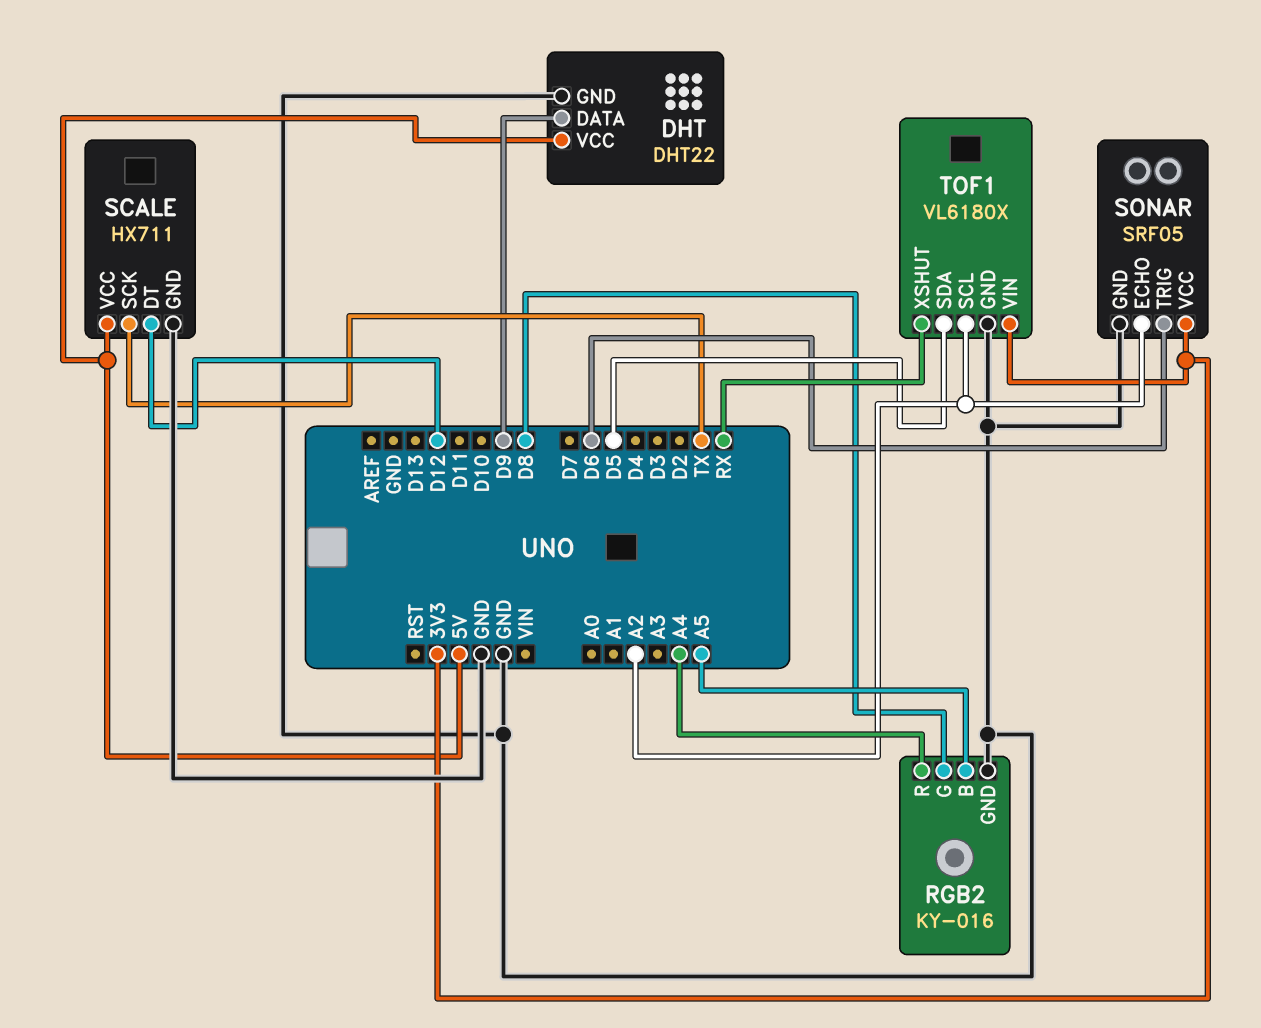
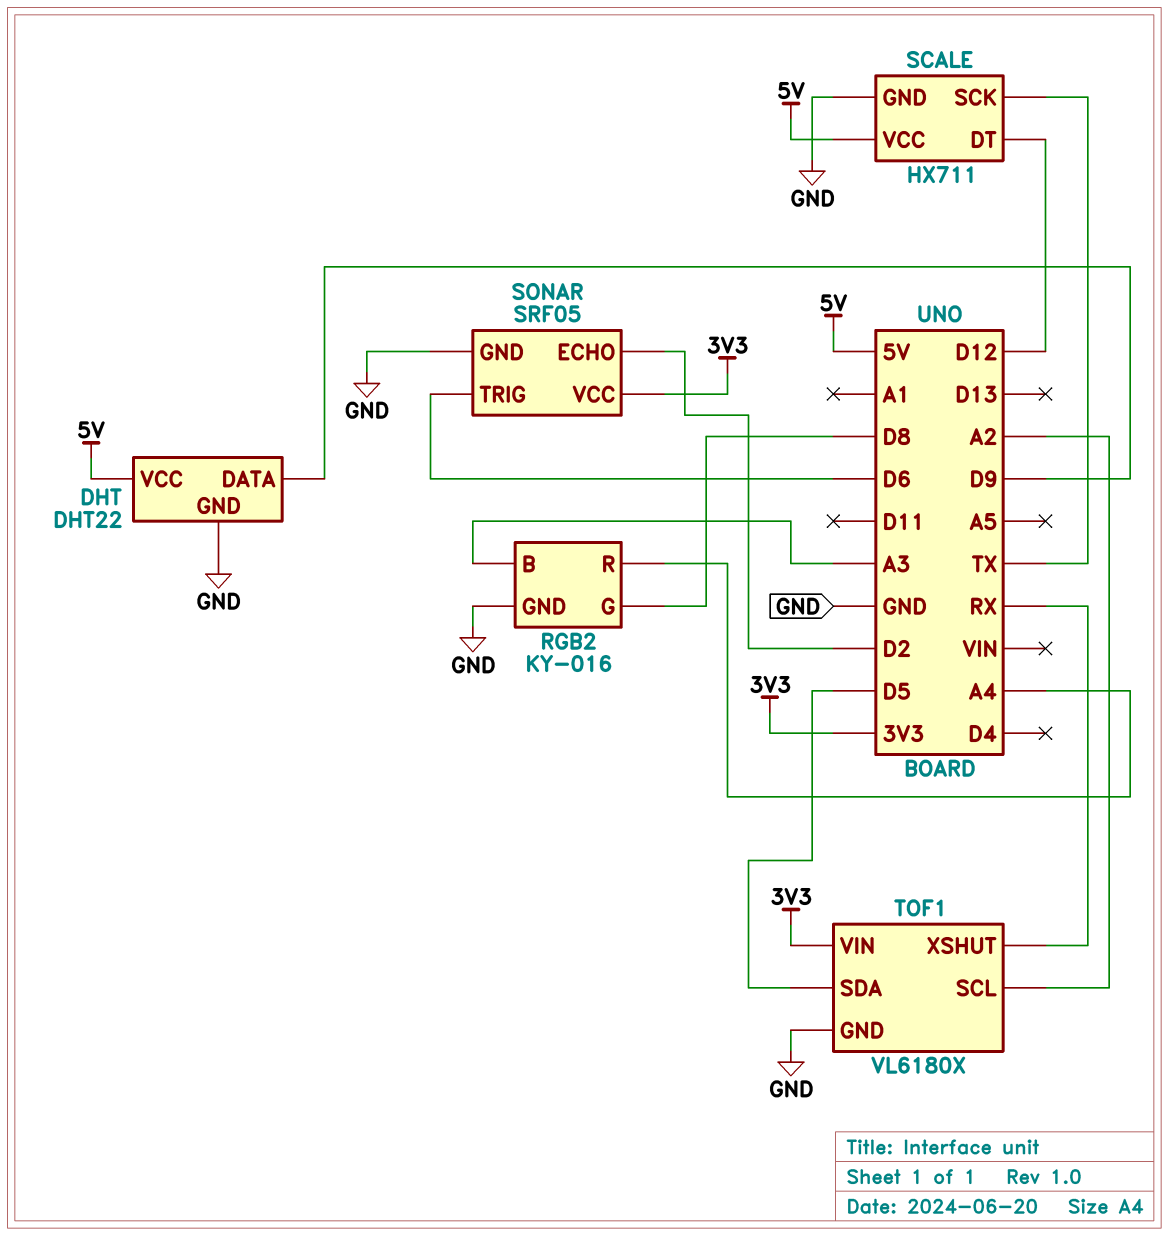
RGB2 pin B: A5 -> A3
SONAR pin ECHO: A2 -> D2

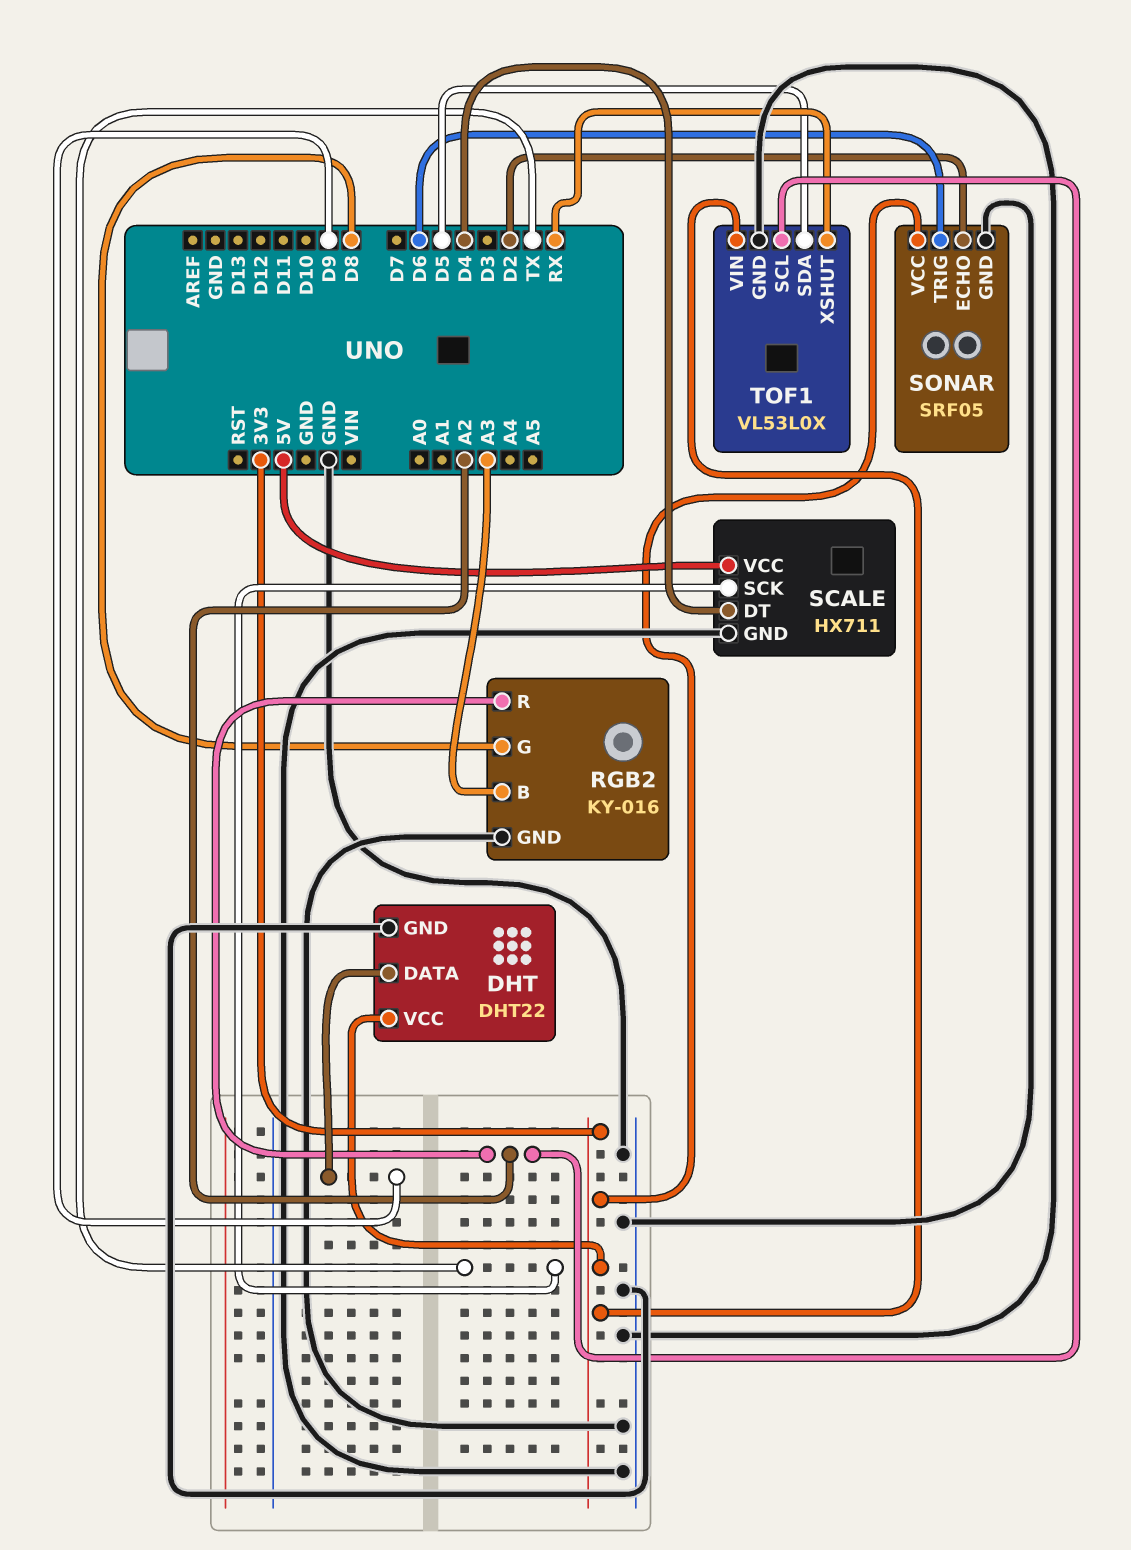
DHT pin VCC: 5V -> 3V3
RGB2 pin R: A4 -> A2
SCALE pin DT: D12 -> D4
TOF1: VL6180X -> VL53L0X

